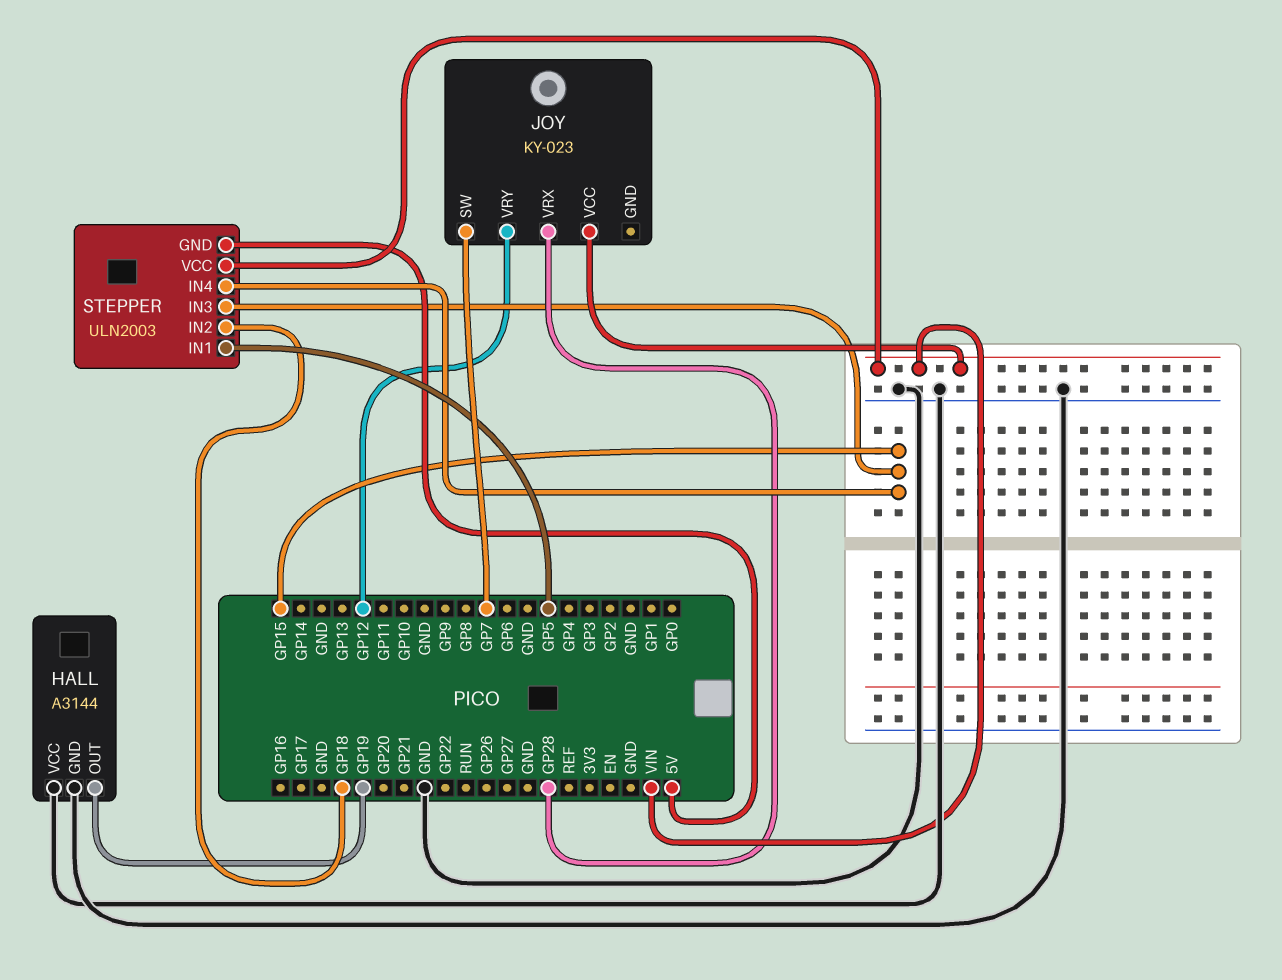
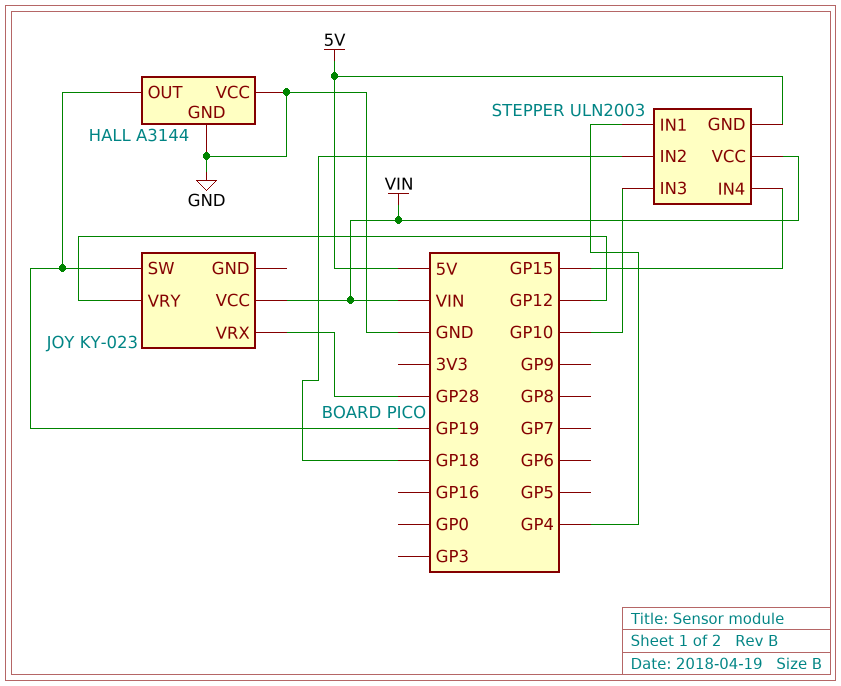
JOY pin SW: GP7 -> GP19
STEPPER pin IN1: GP5 -> GP4
STEPPER pin IN3: GP15 -> GP10

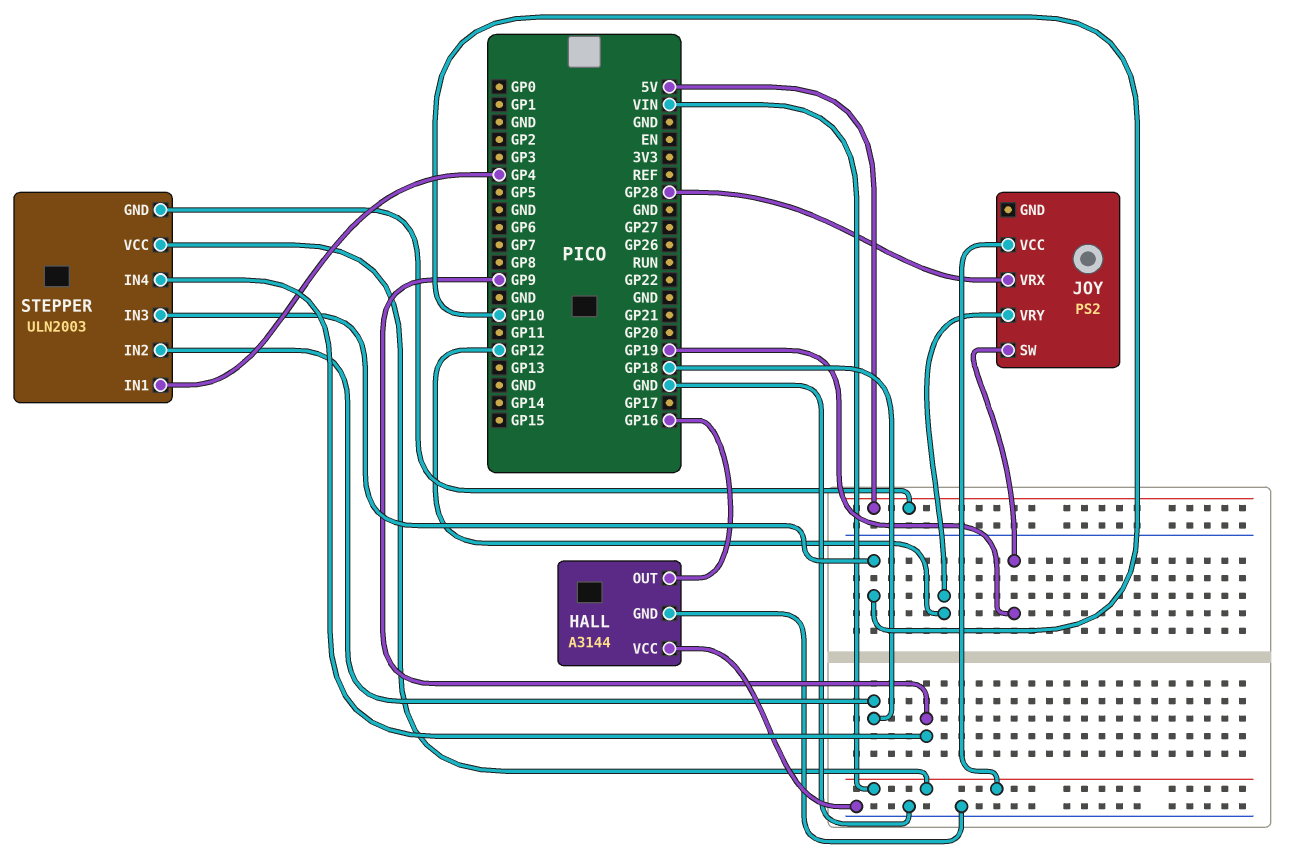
HALL pin OUT: GP19 -> GP16
JOY: KY-023 -> PS2
STEPPER pin IN4: GP15 -> GP9

